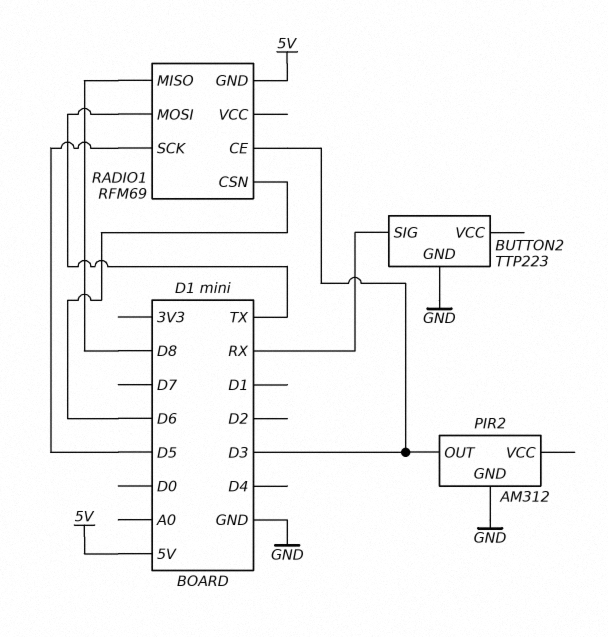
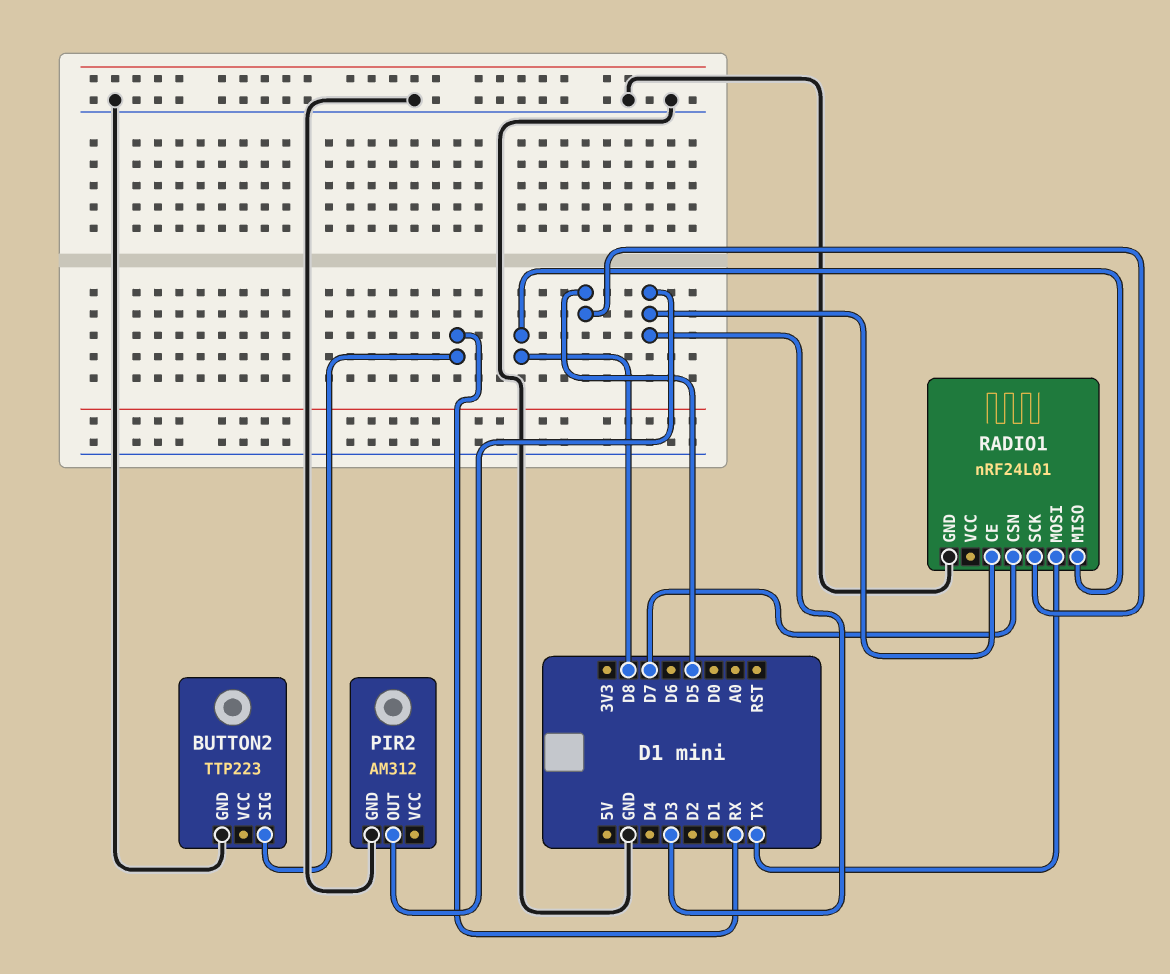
RADIO1: RFM69 -> nRF24L01
RADIO1 pin CSN: D6 -> D7
RADIO1 pin GND: 5V -> GND

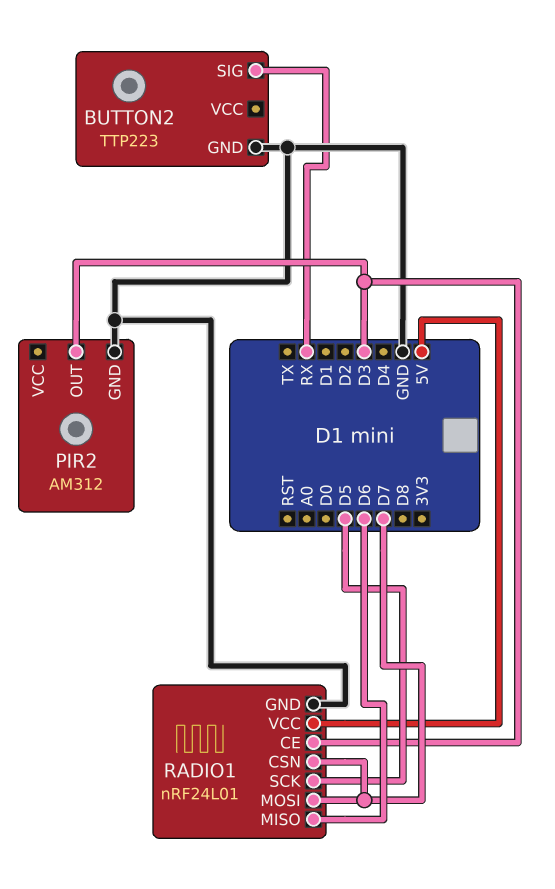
RADIO1 pin MISO: D8 -> D6
RADIO1 pin MOSI: TX -> D7
RADIO1 pin VCC: none -> 5V

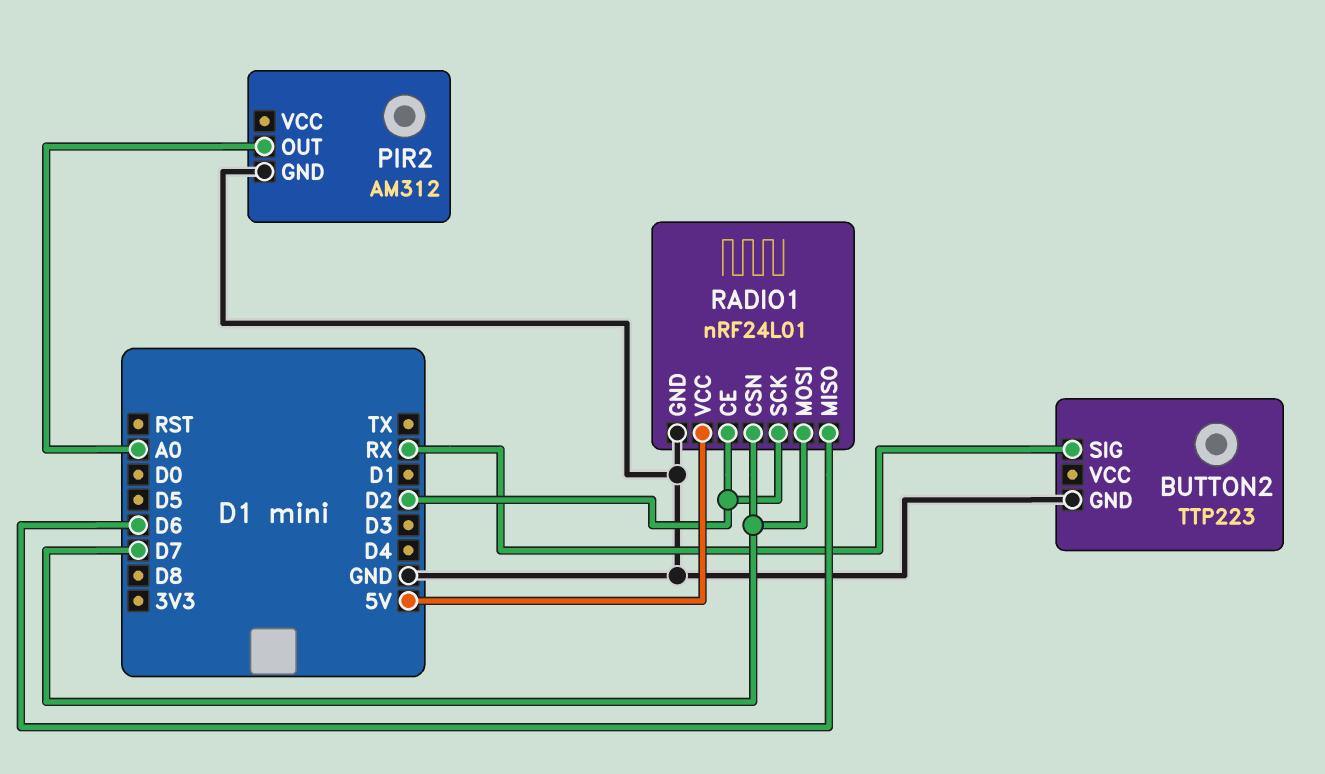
PIR2 pin OUT: D3 -> A0
RADIO1 pin CE: D3 -> D2
RADIO1 pin SCK: D5 -> D2

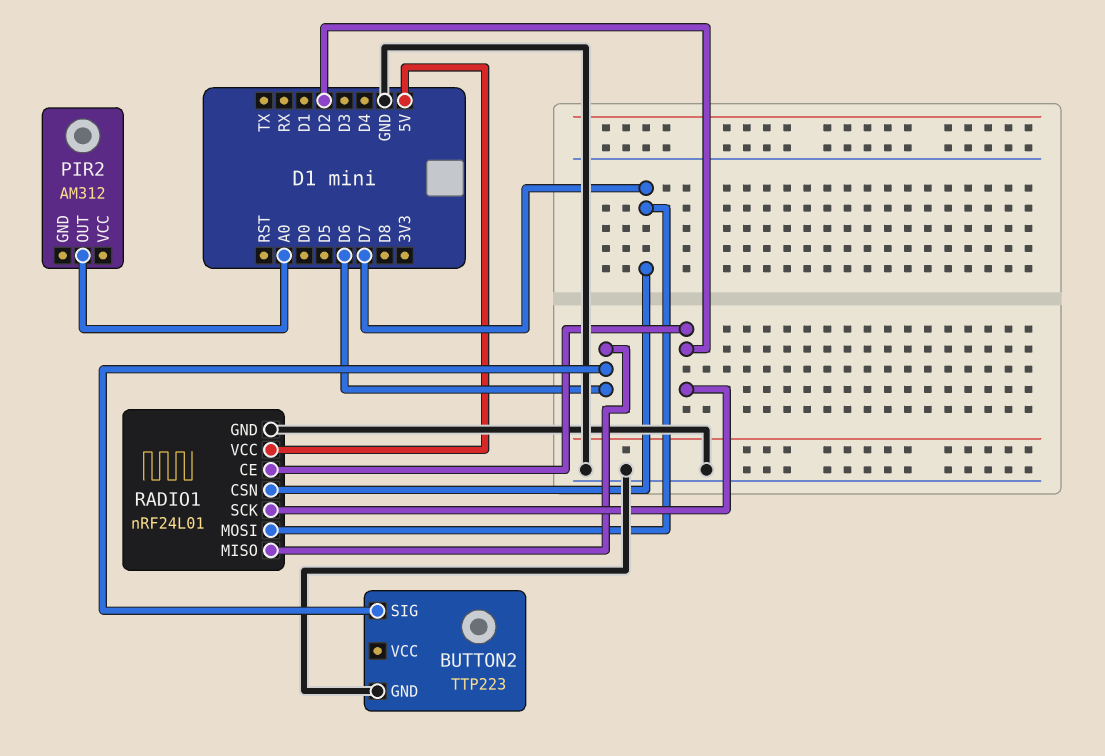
BUTTON2 pin SIG: RX -> D6
PIR2 pin GND: GND -> none

